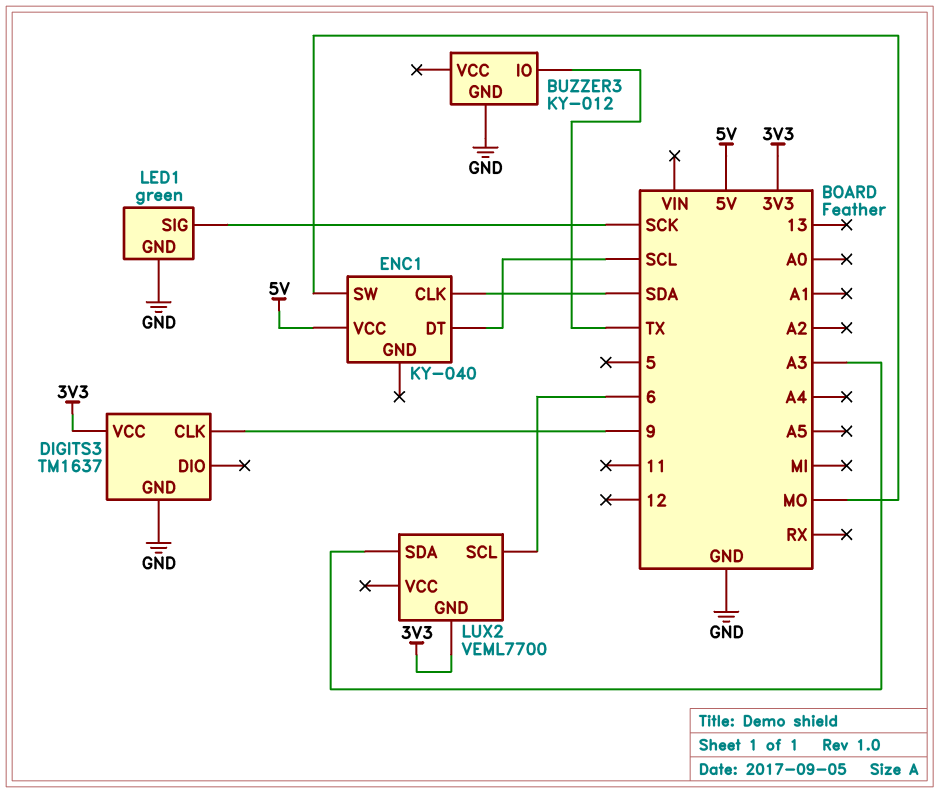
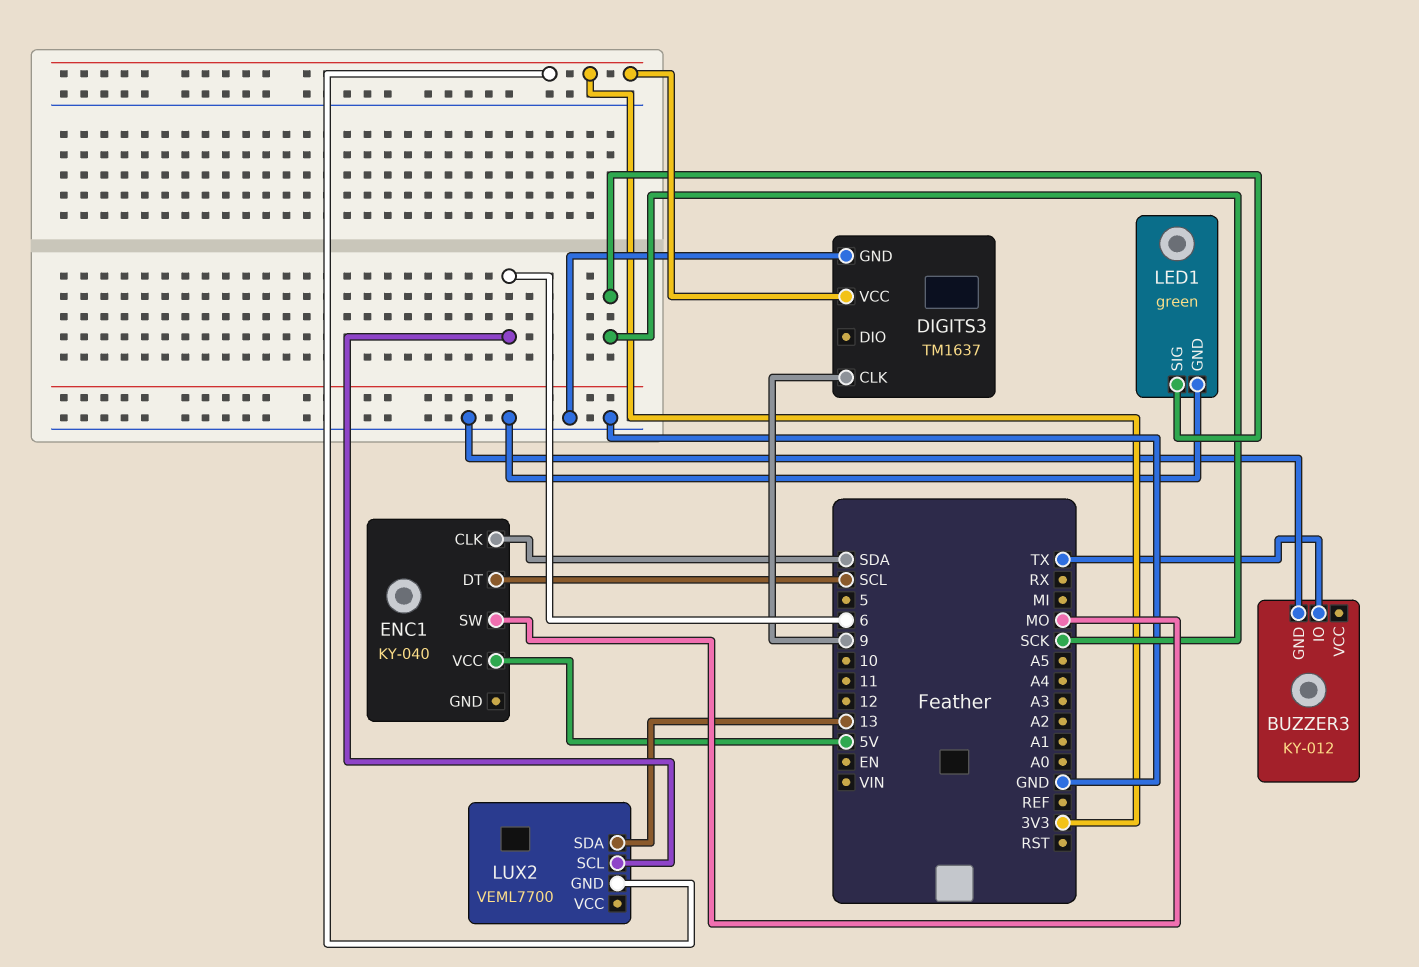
LUX2 pin SDA: A3 -> 13

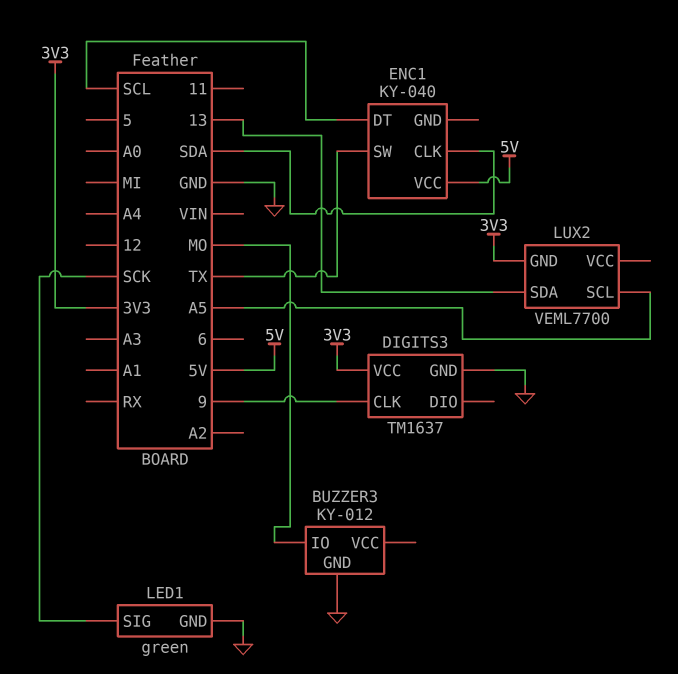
BUZZER3 pin IO: TX -> MO
ENC1 pin SW: MO -> TX
LUX2 pin SCL: 6 -> A5

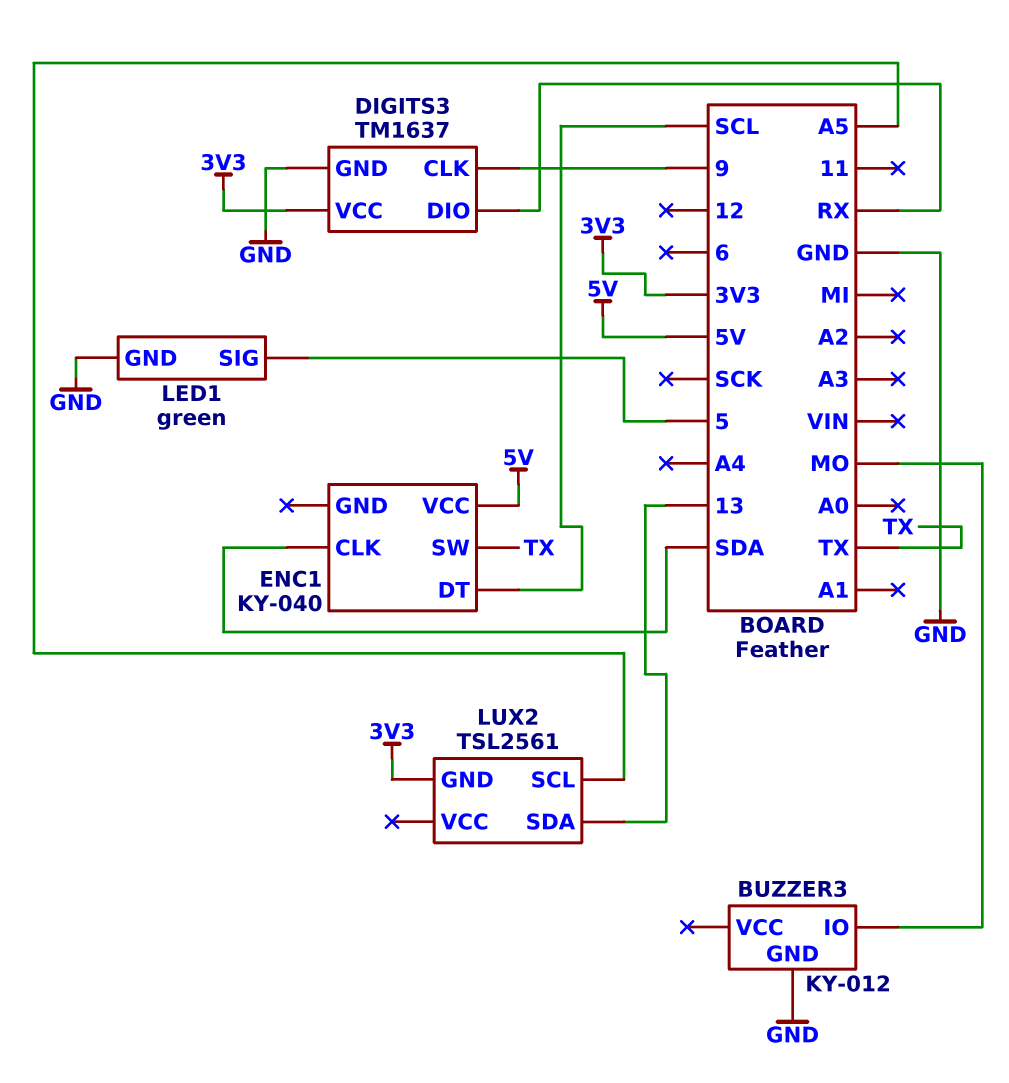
DIGITS3 pin DIO: none -> RX
LED1 pin SIG: SCK -> 5
LUX2: VEML7700 -> TSL2561

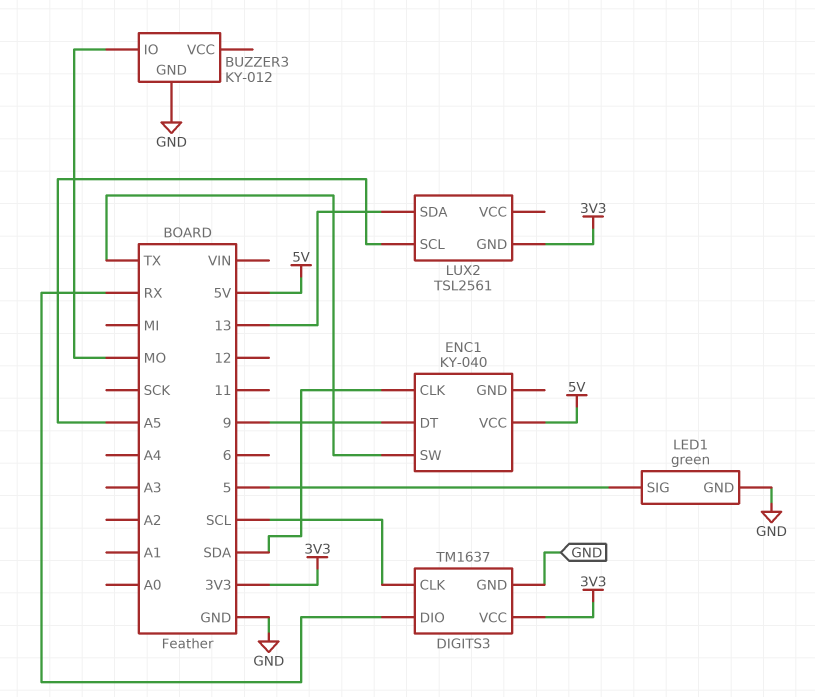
DIGITS3 pin CLK: 9 -> SCL
ENC1 pin DT: SCL -> 9

